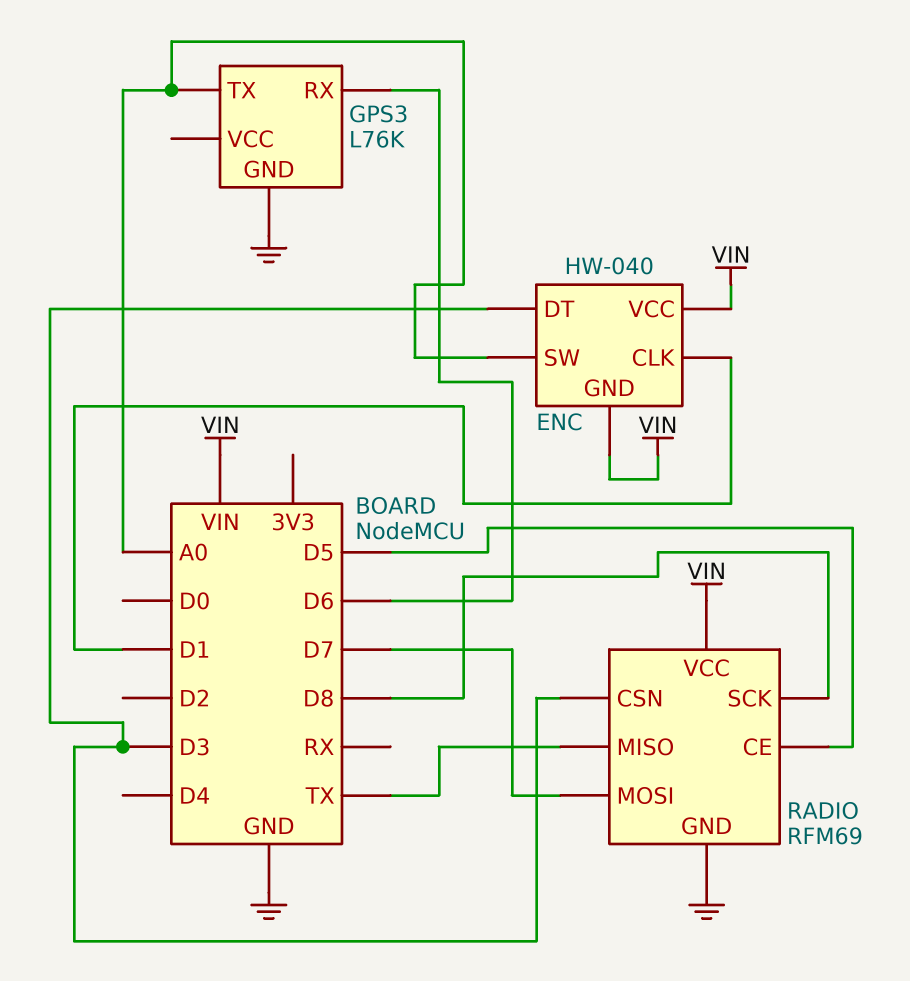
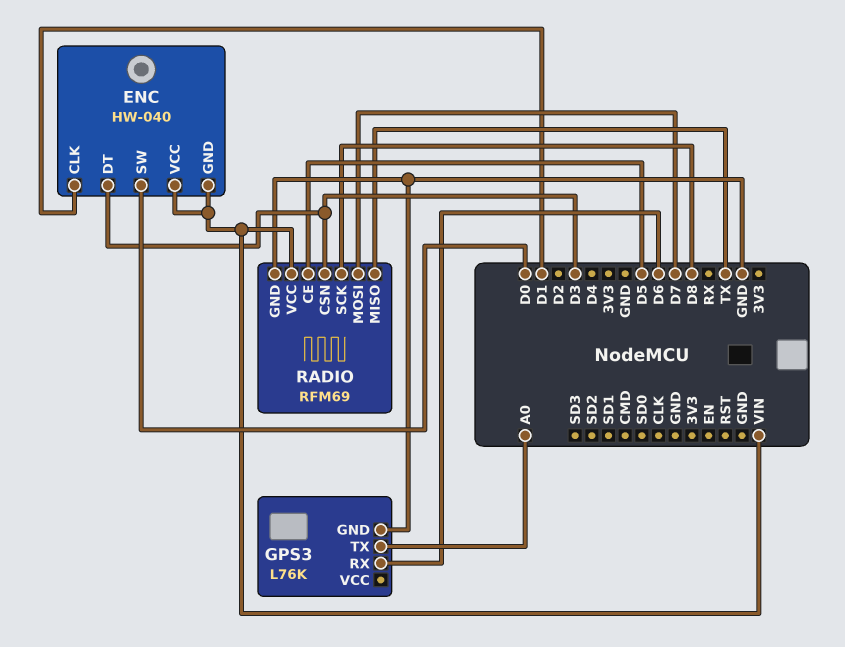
ENC pin SW: A0 -> D0

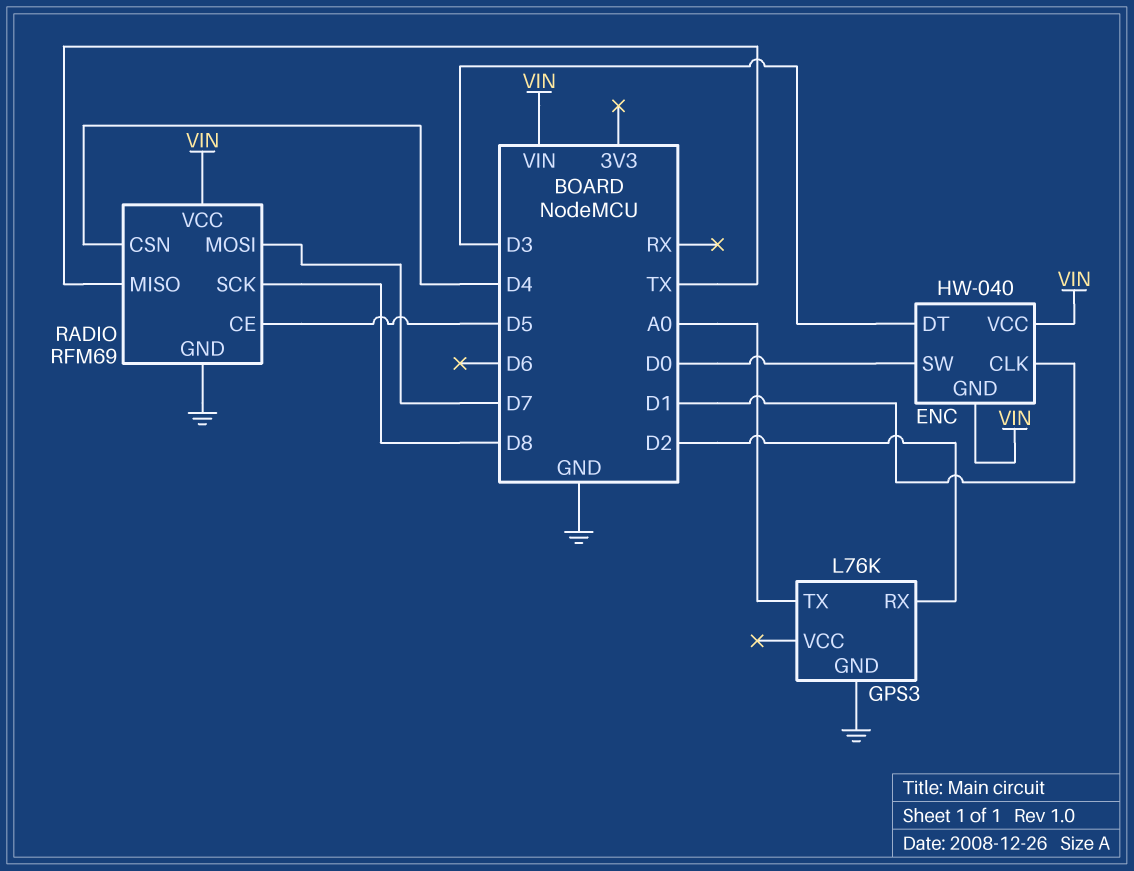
GPS3 pin RX: D6 -> D2
RADIO pin CSN: D3 -> D4

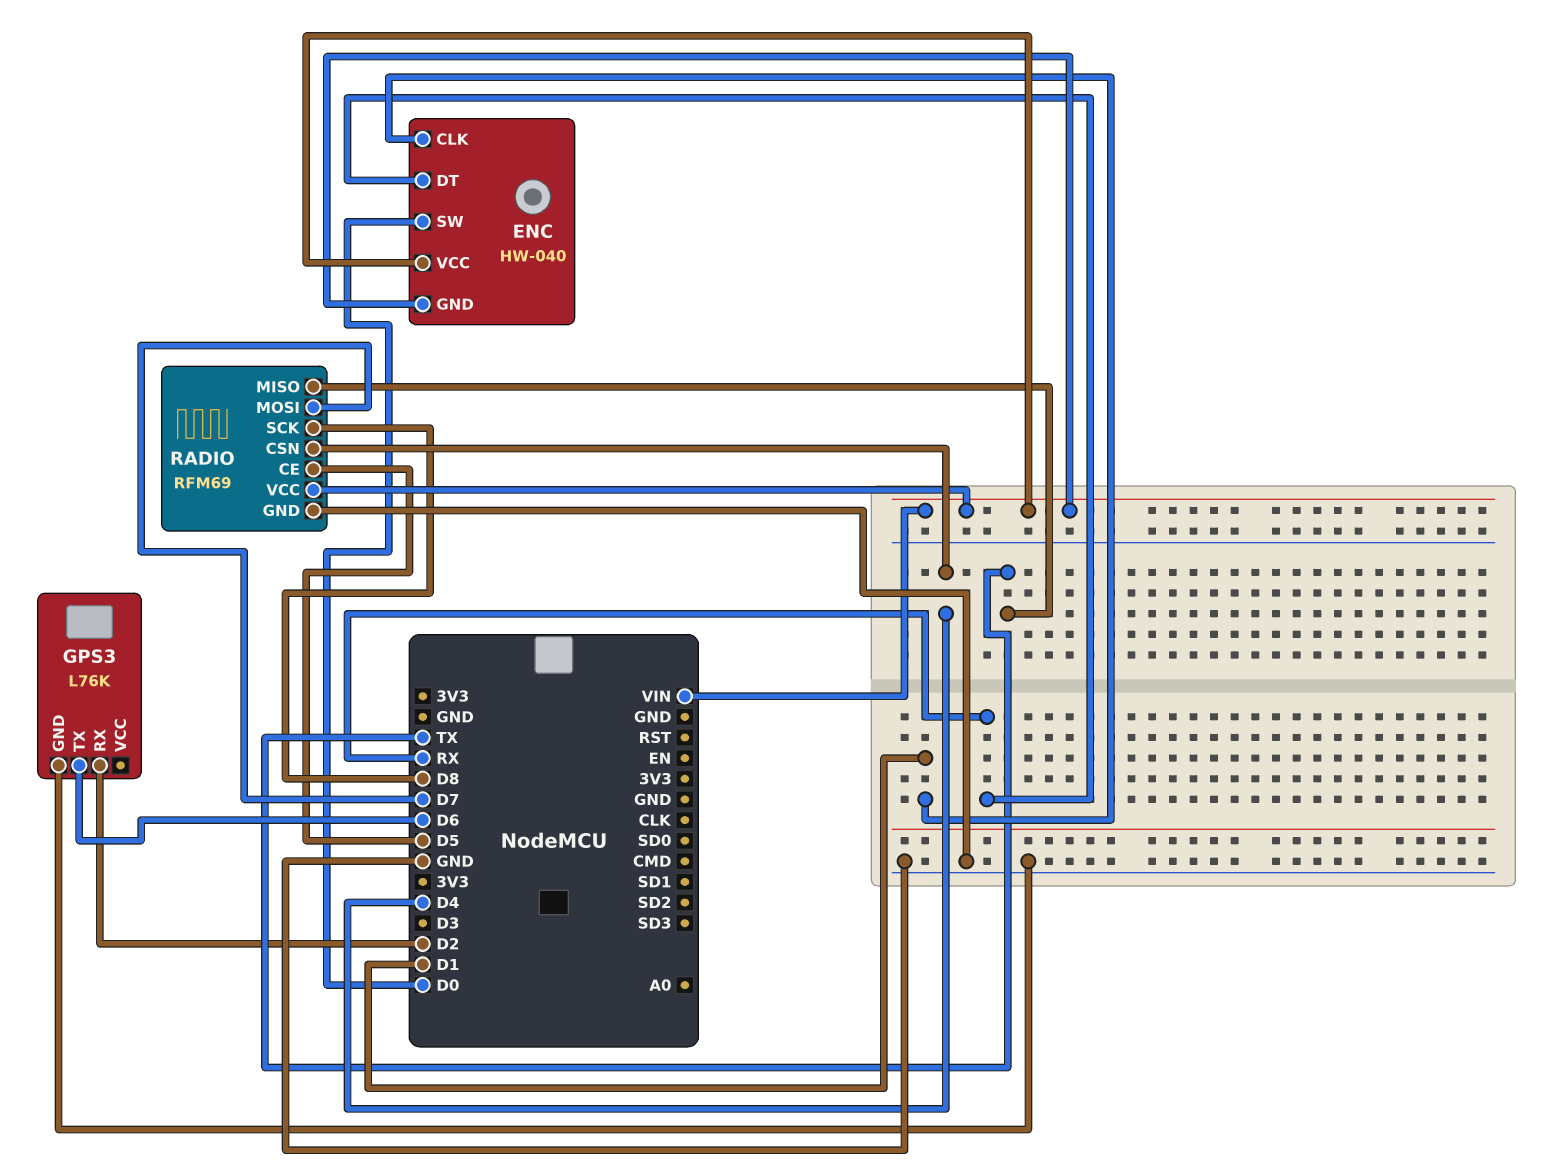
ENC pin DT: D3 -> RX
GPS3 pin TX: A0 -> D6

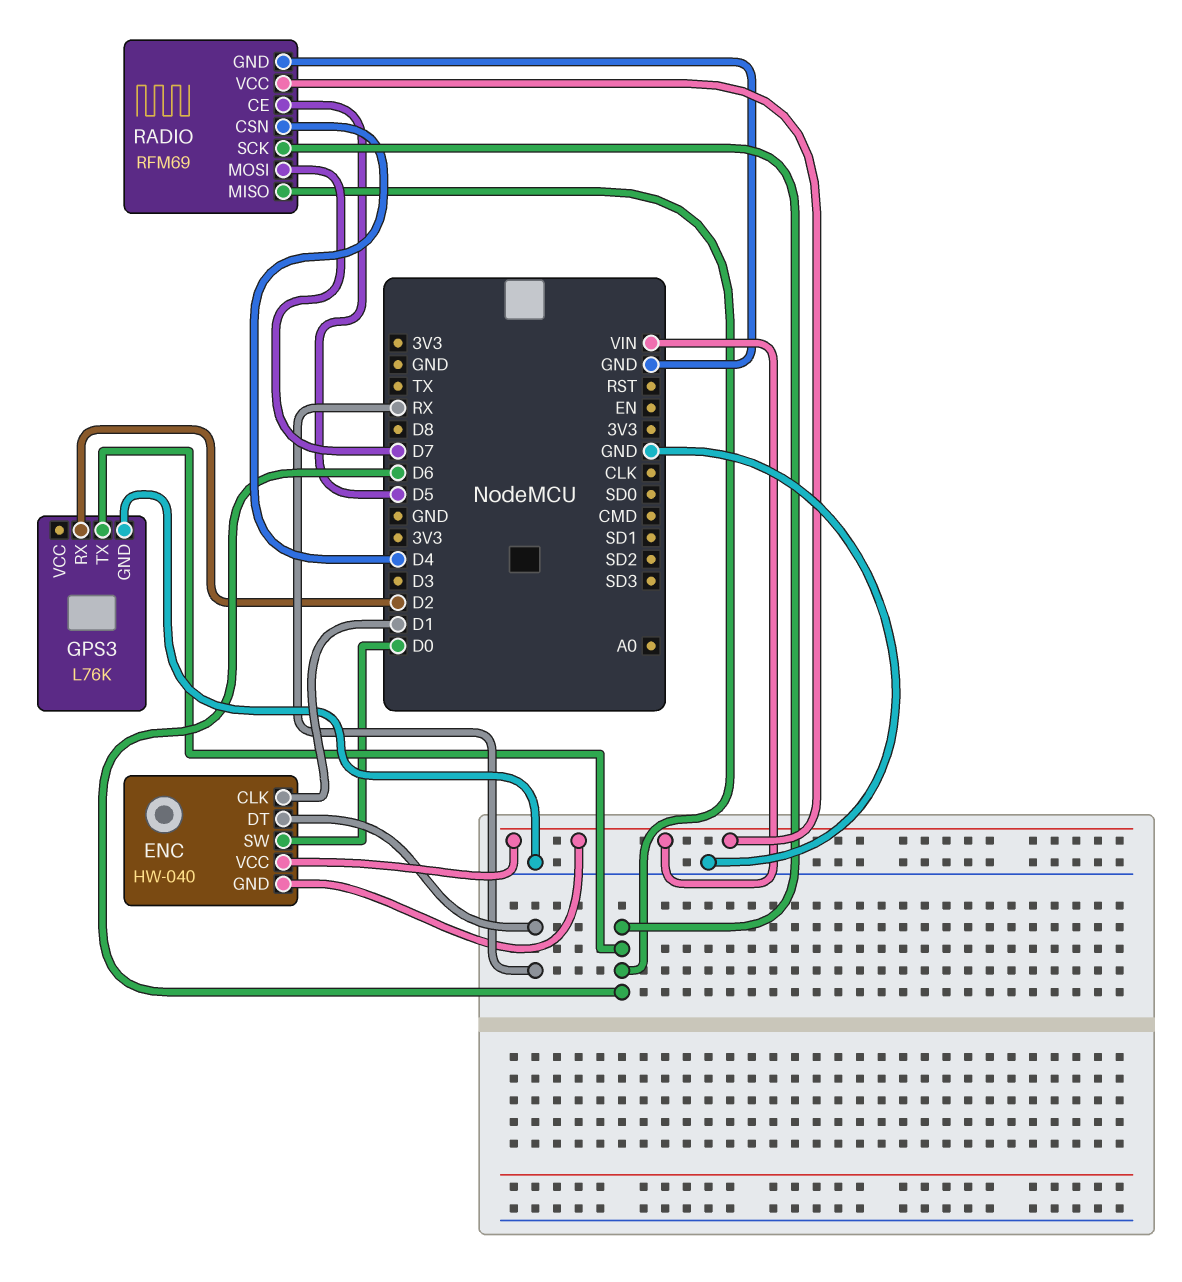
RADIO pin MISO: TX -> D6
RADIO pin SCK: D8 -> D6

